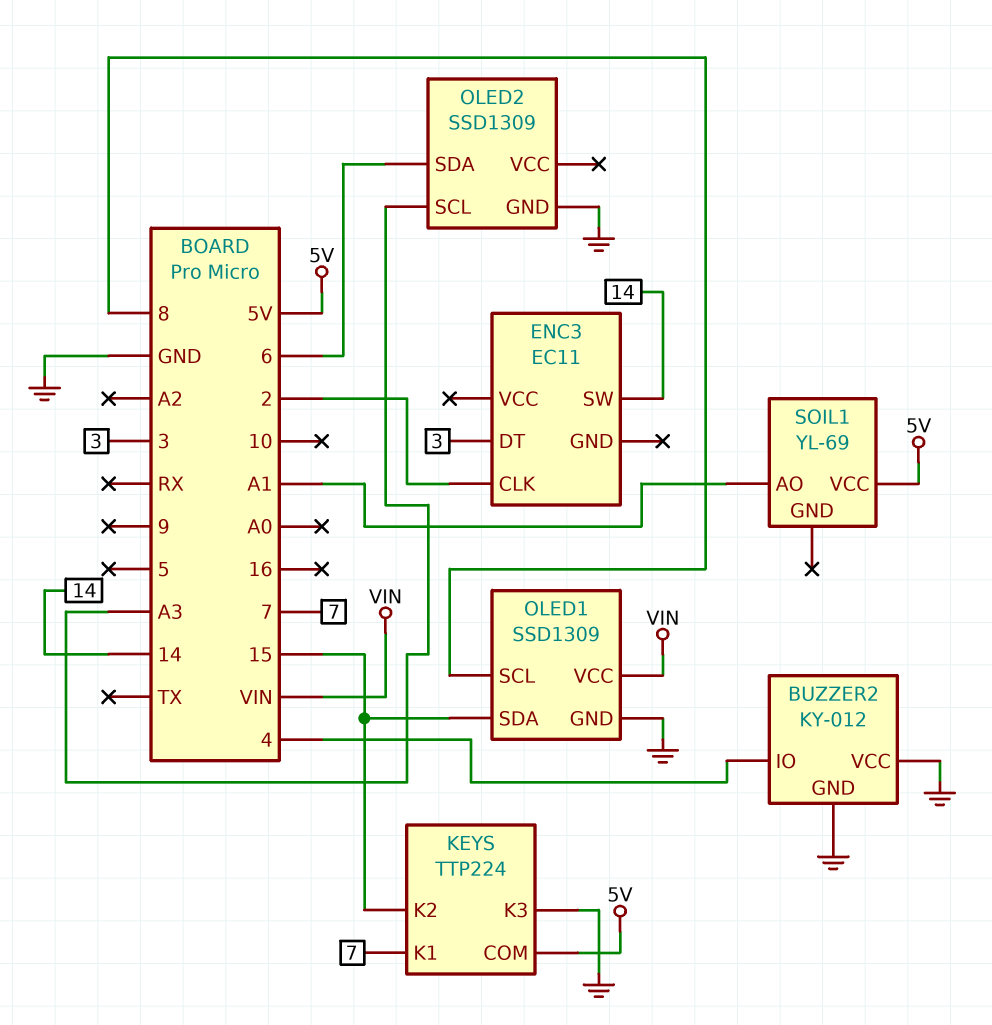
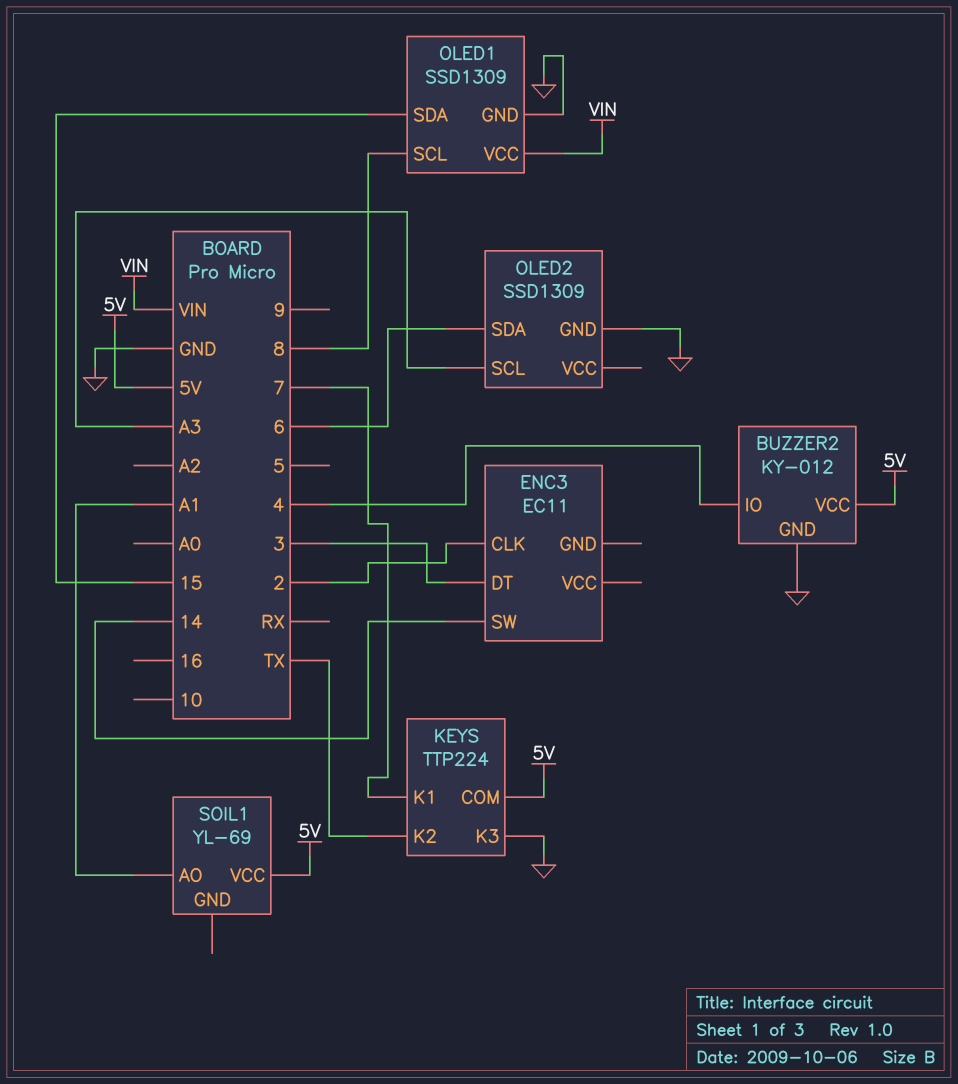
BUZZER2 pin VCC: GND -> 5V
KEYS pin K2: 15 -> TX

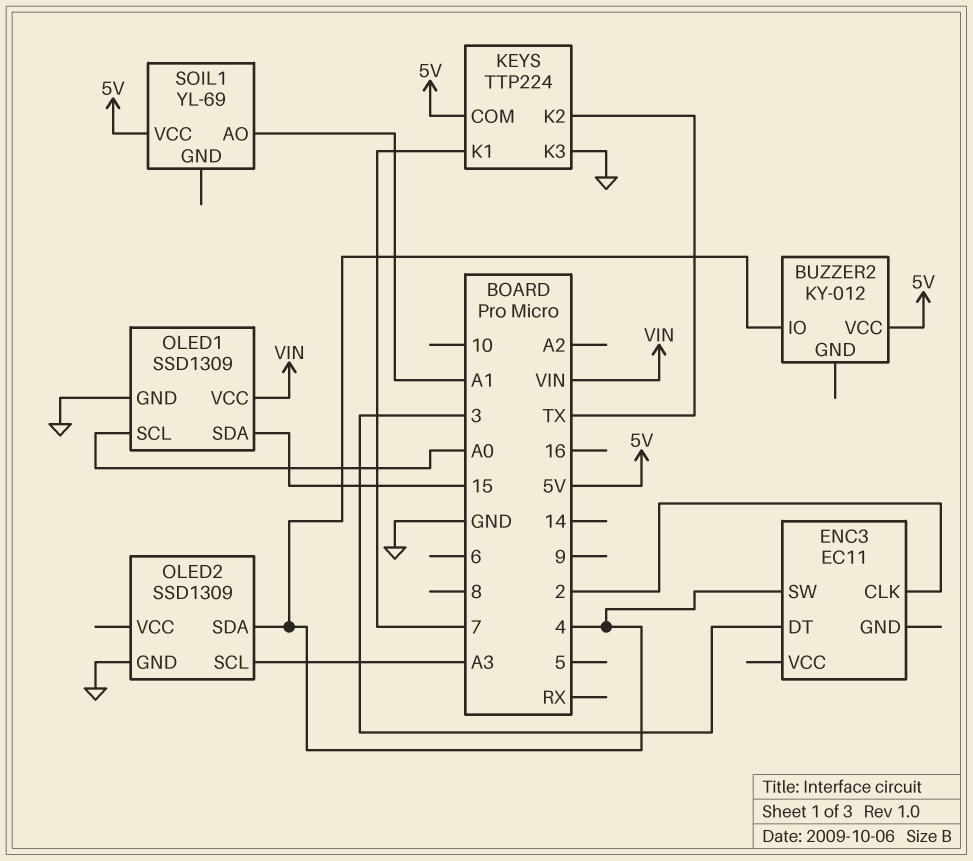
BUZZER2 pin GND: GND -> none
ENC3 pin SW: 14 -> 4
OLED1 pin SCL: 8 -> A0
OLED2 pin SDA: 6 -> 4

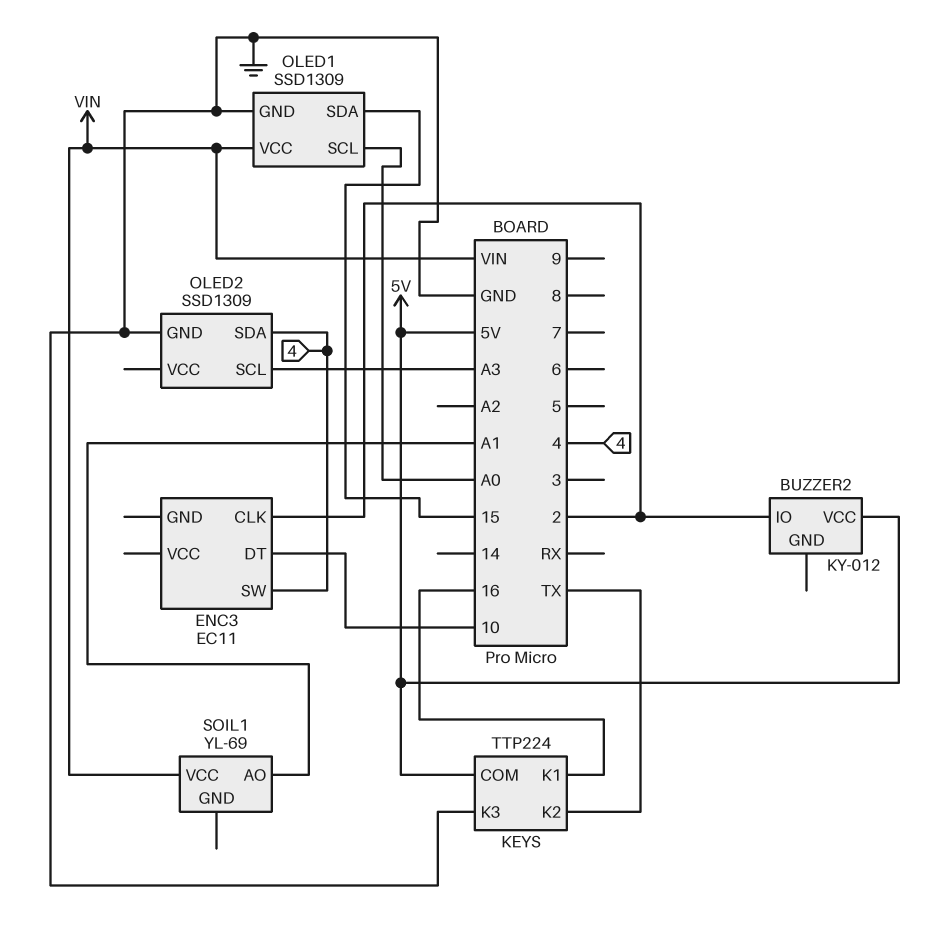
BUZZER2 pin IO: 4 -> 2
ENC3 pin DT: 3 -> 10
KEYS pin K1: 7 -> 16
SOIL1 pin VCC: 5V -> VIN

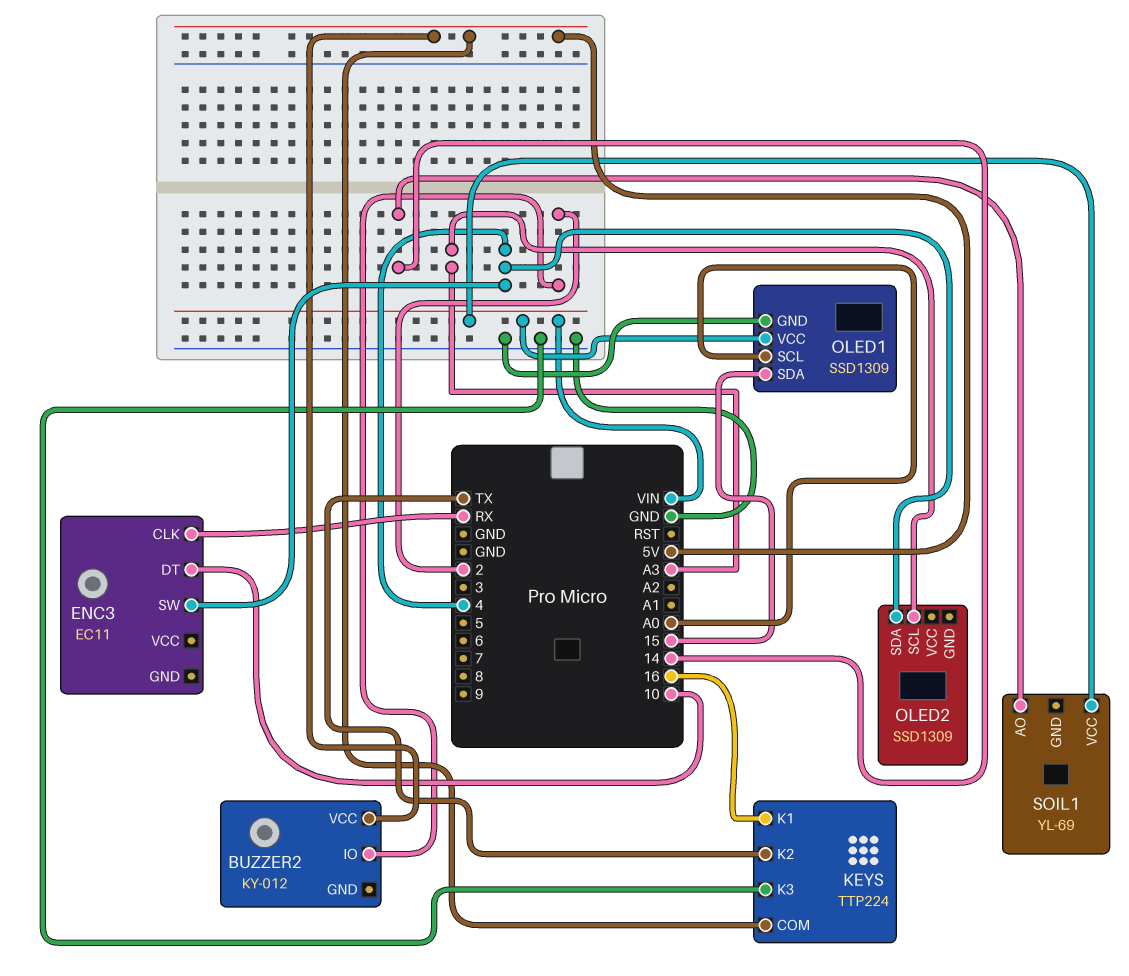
ENC3 pin CLK: 2 -> RX
OLED2 pin GND: GND -> none
SOIL1 pin AO: A1 -> 14

